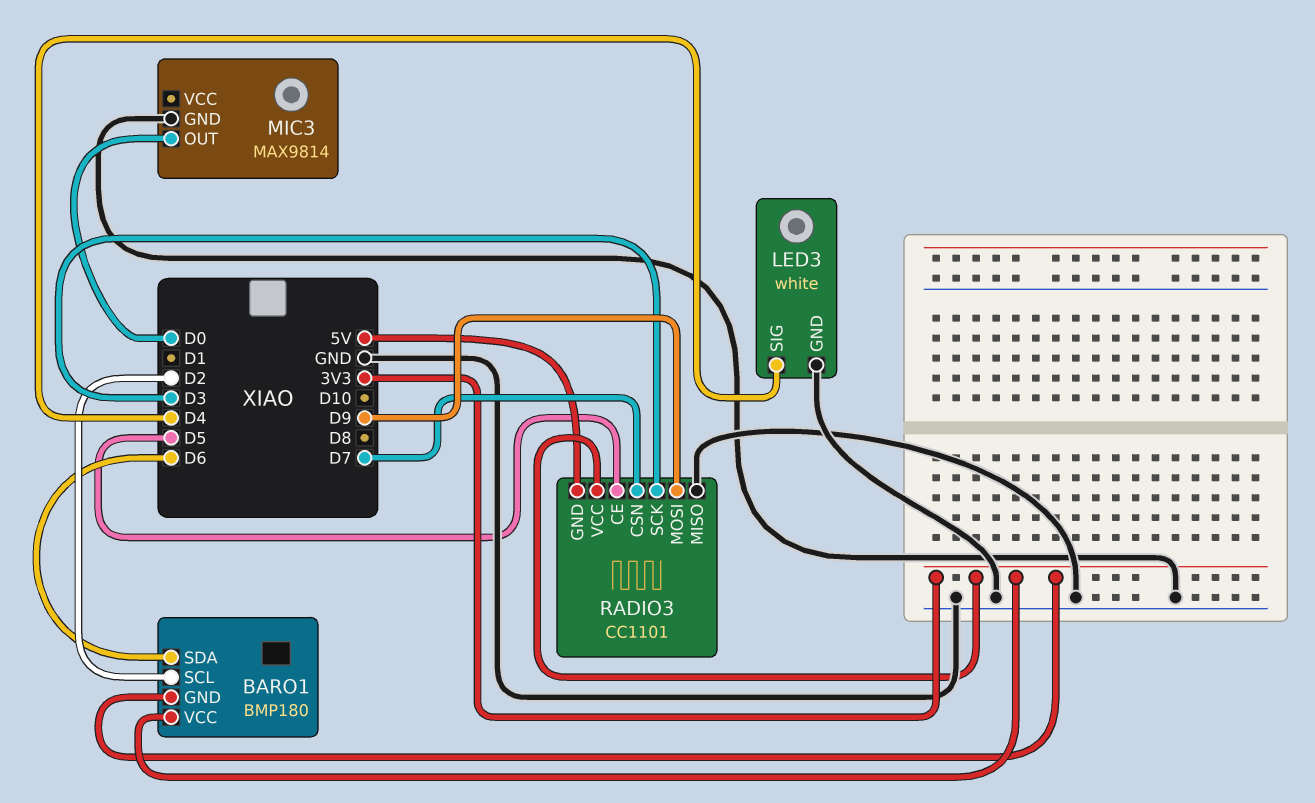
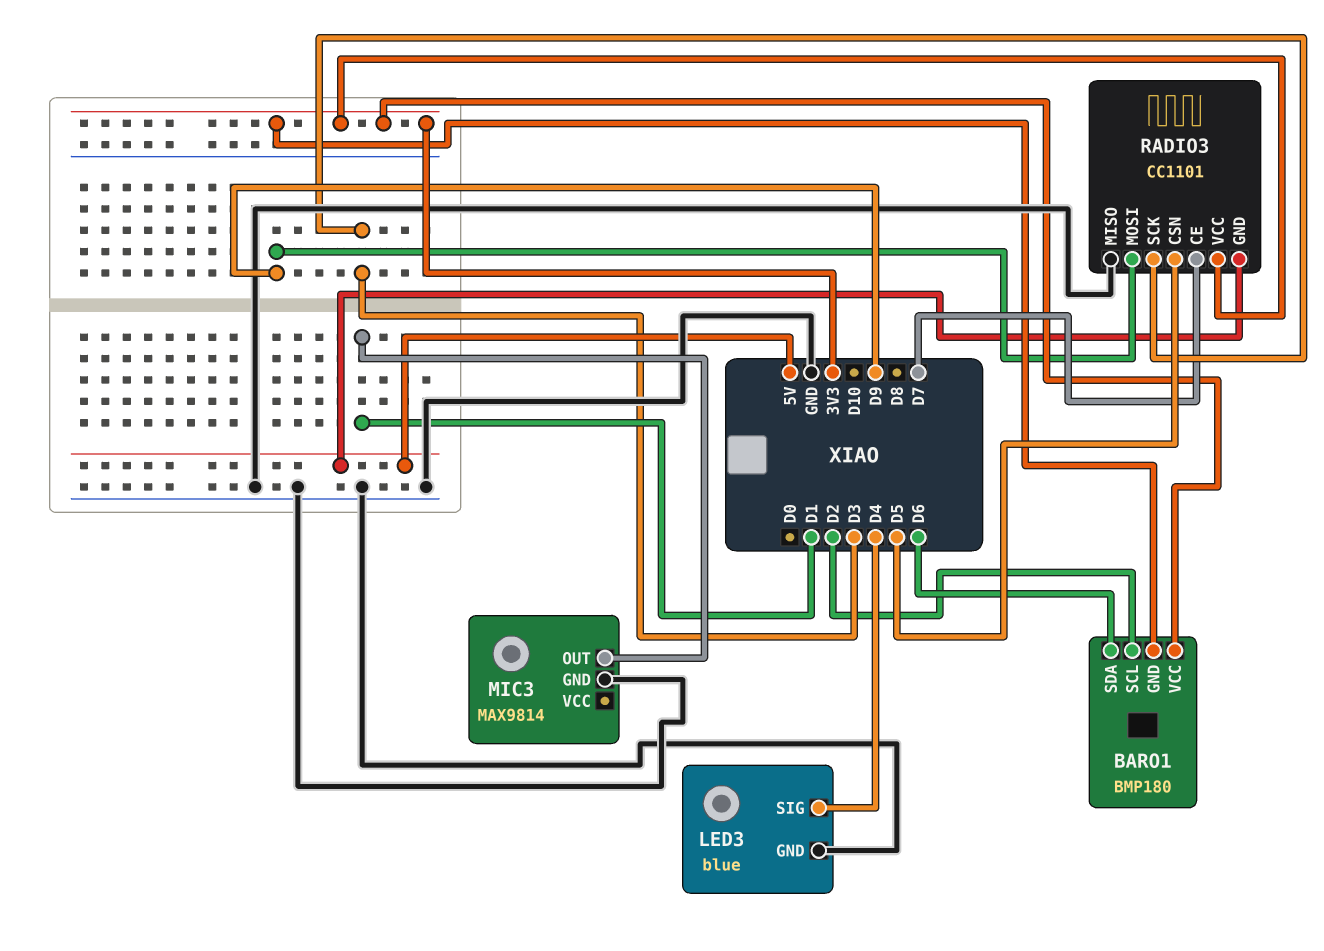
LED3: white -> blue
MIC3 pin OUT: D0 -> D1
RADIO3 pin CE: D5 -> D7
RADIO3 pin CSN: D7 -> D5

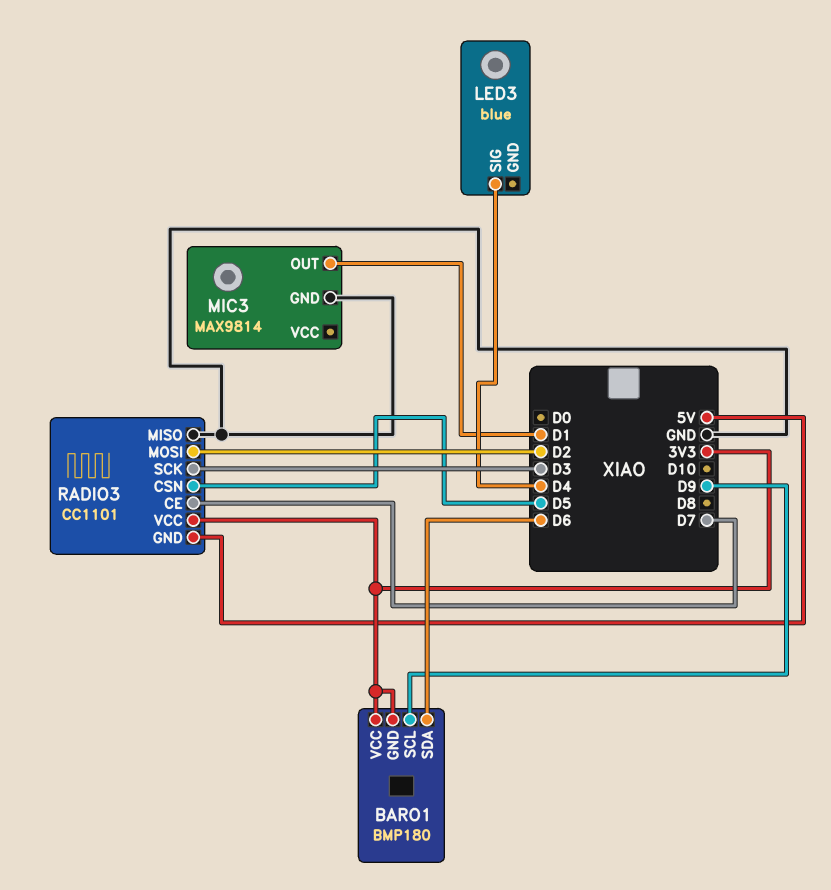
BARO1 pin SCL: D2 -> D9
LED3 pin GND: GND -> none
RADIO3 pin MOSI: D9 -> D2

